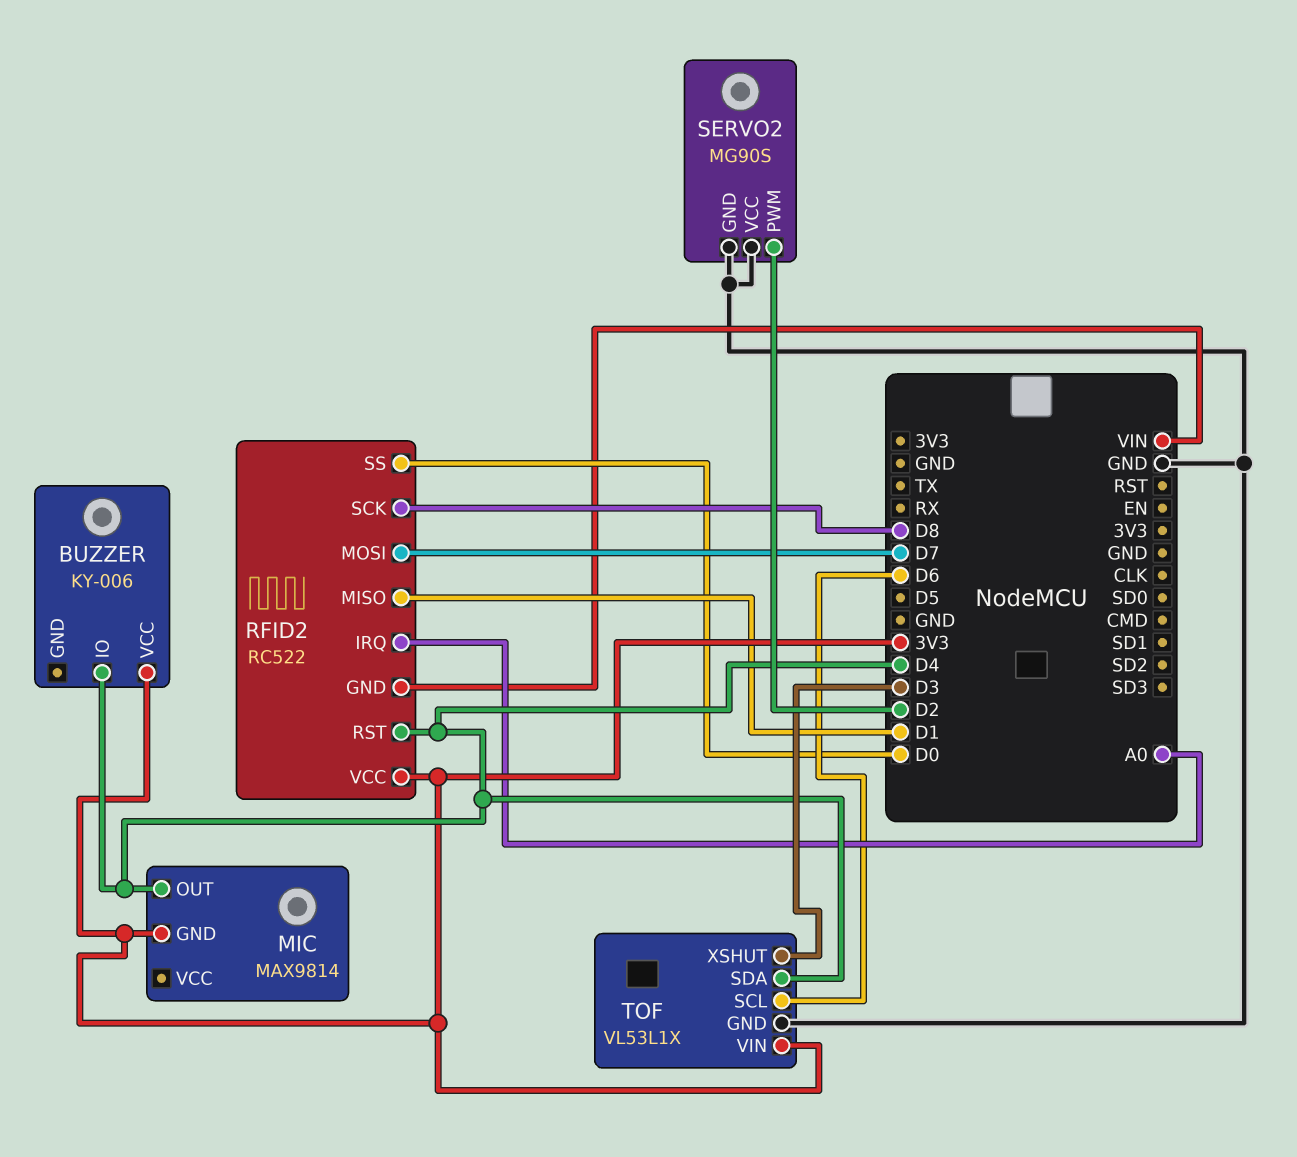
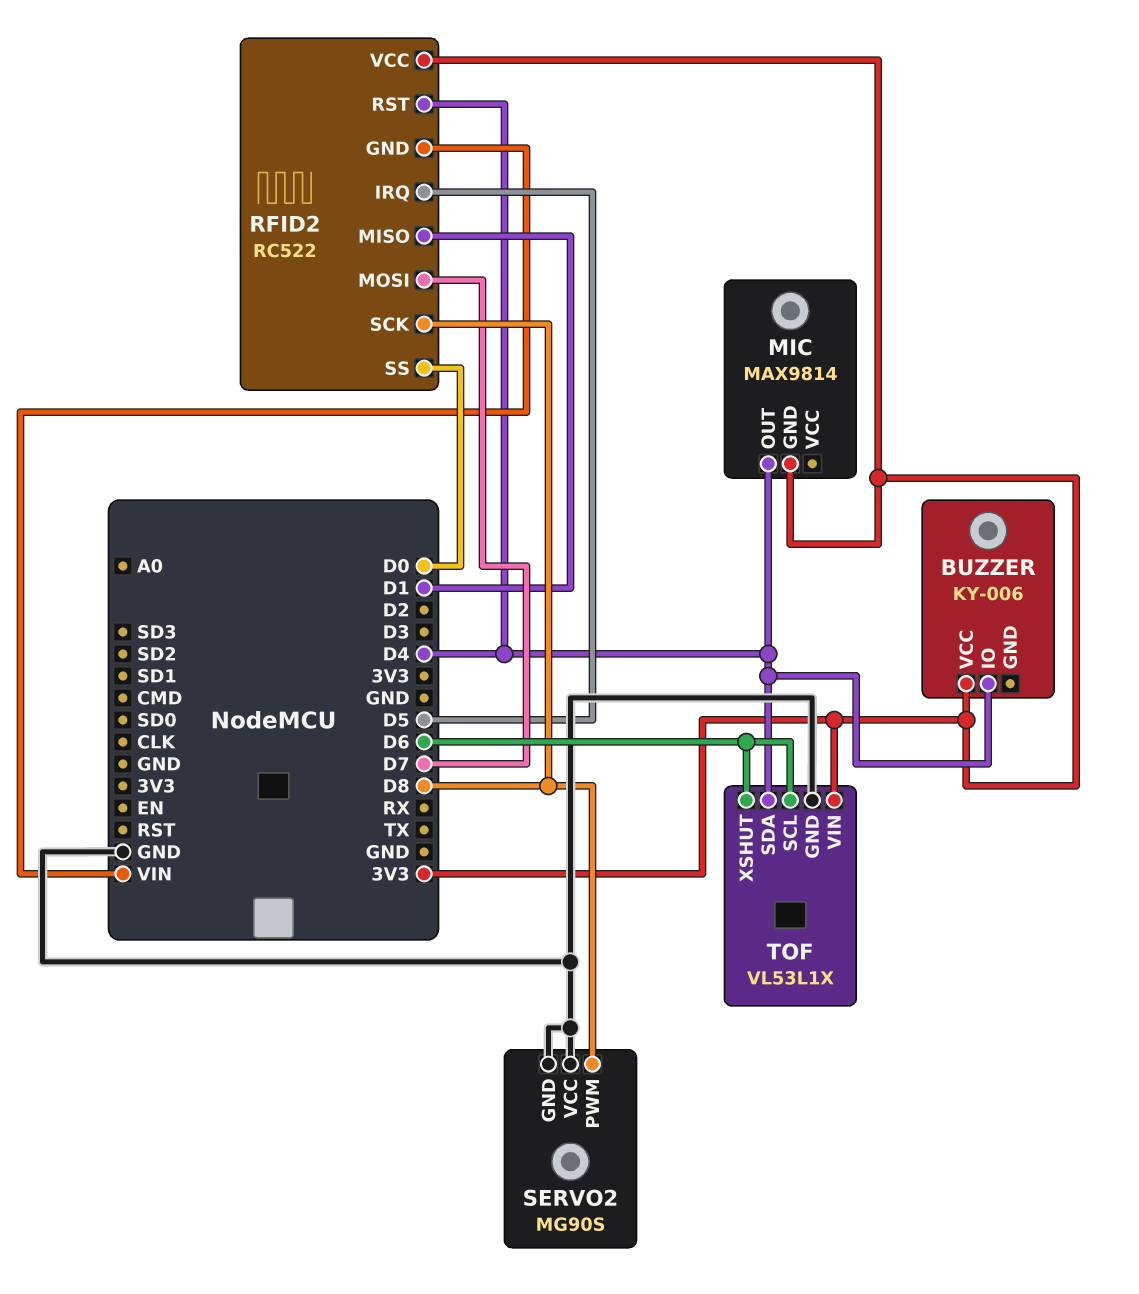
RFID2 pin IRQ: A0 -> D5
SERVO2 pin PWM: D2 -> D8
TOF pin XSHUT: D3 -> D6

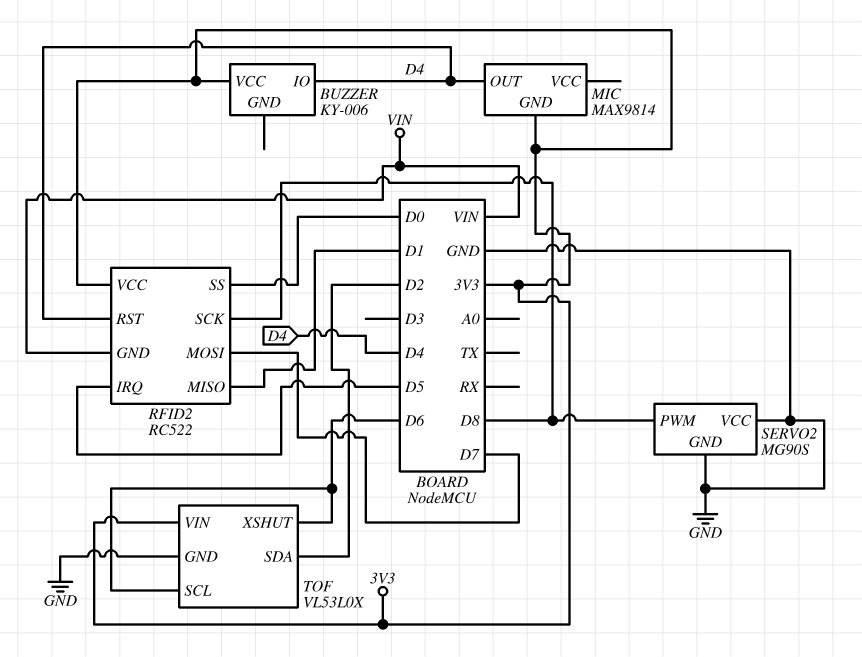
TOF: VL53L1X -> VL53L0X
TOF pin SDA: D4 -> D2

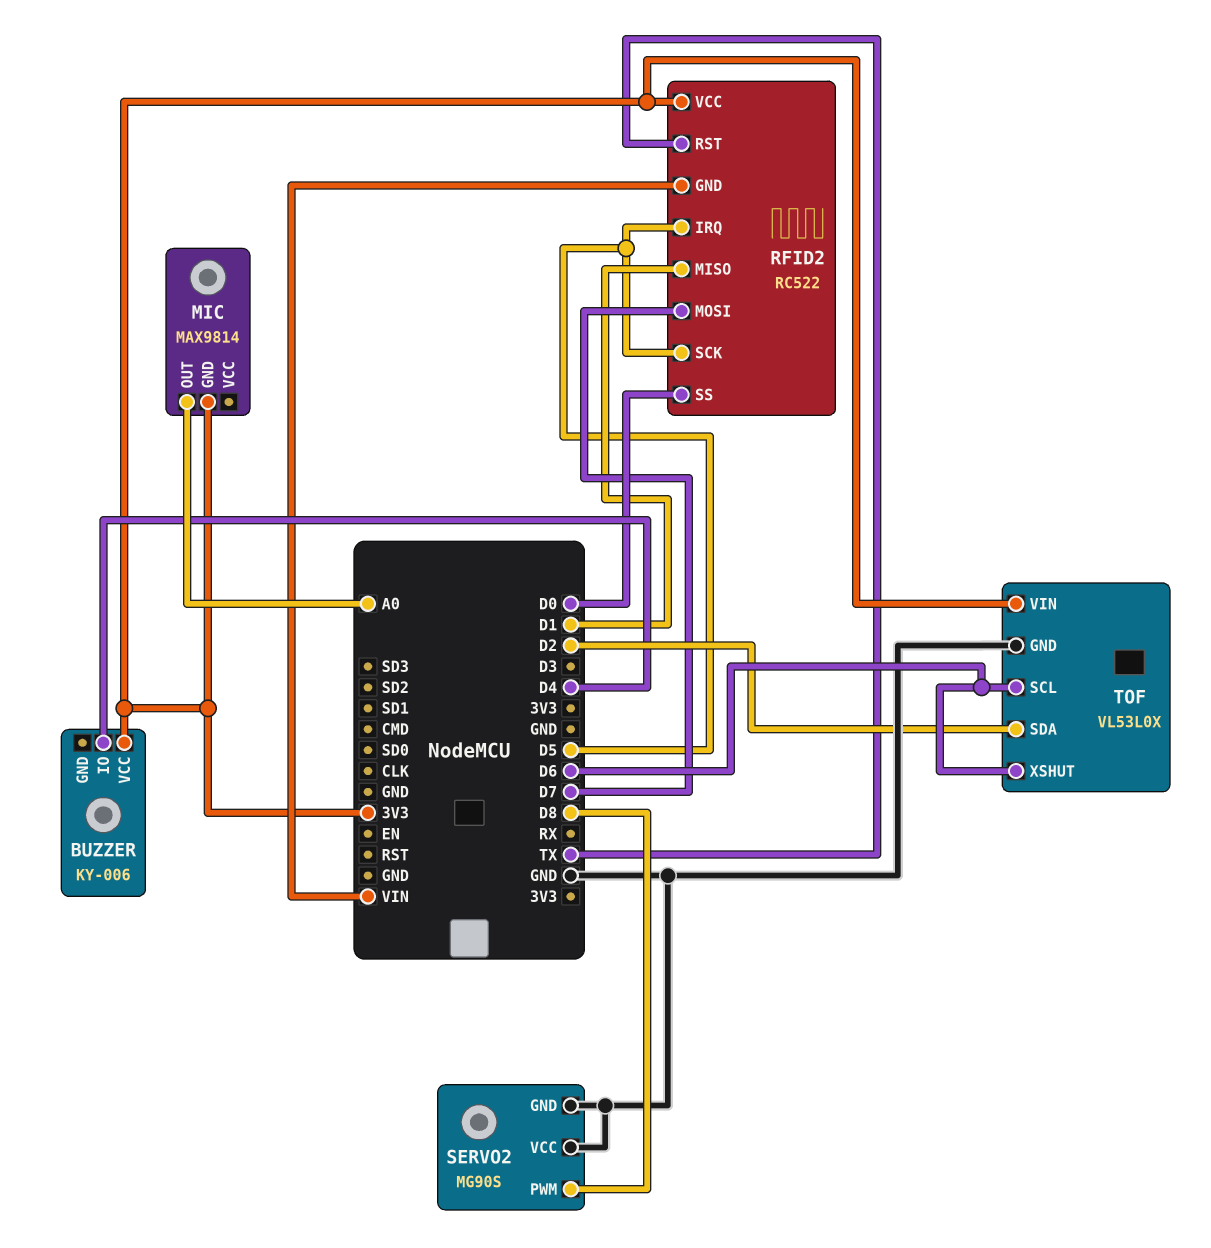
MIC pin OUT: D4 -> A0
RFID2 pin RST: D4 -> TX
RFID2 pin SCK: D8 -> D5

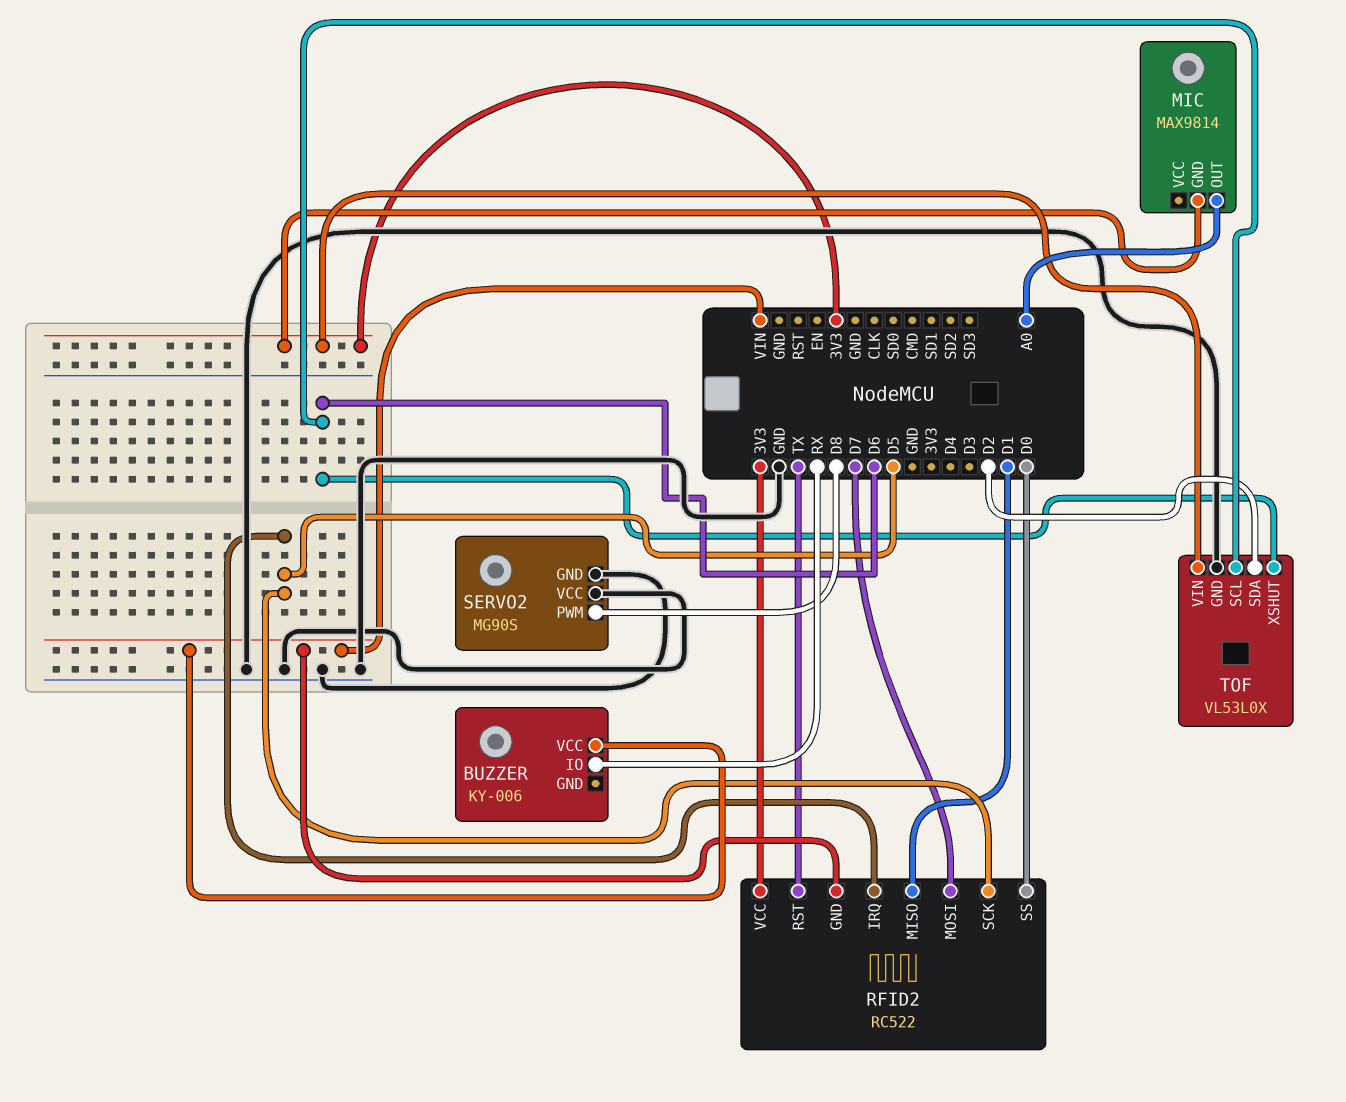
BUZZER pin IO: D4 -> RX
BUZZER pin VCC: 3V3 -> VIN

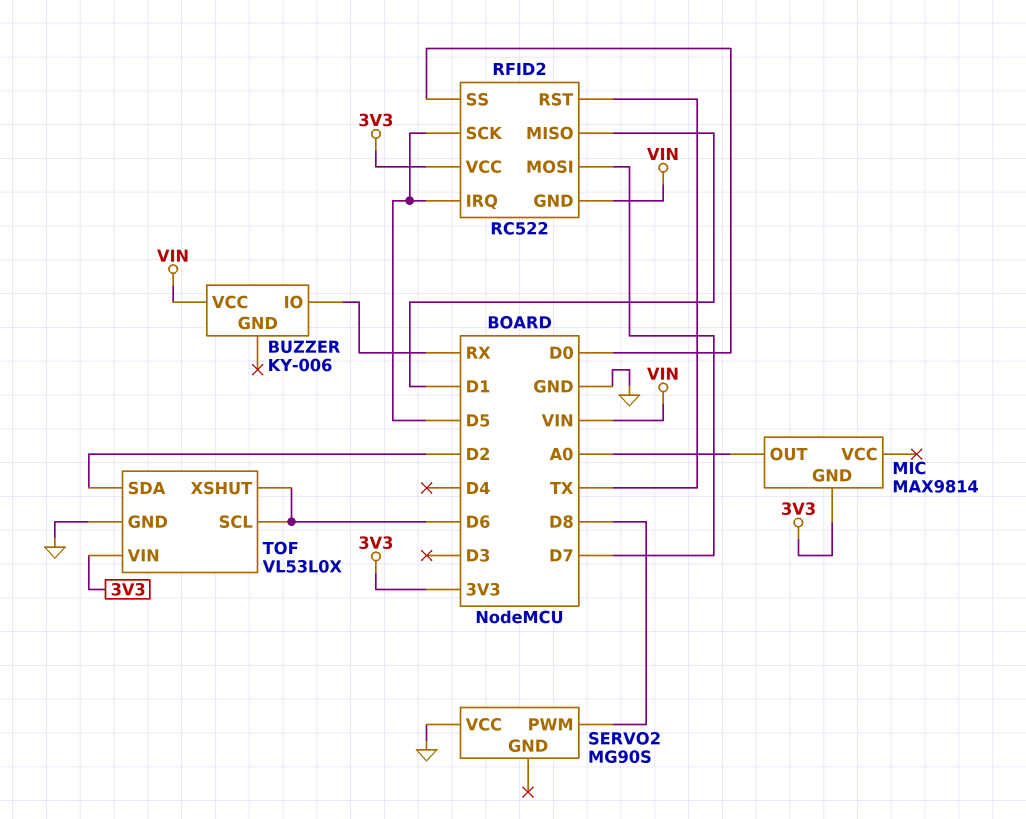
SERVO2 pin GND: GND -> none

